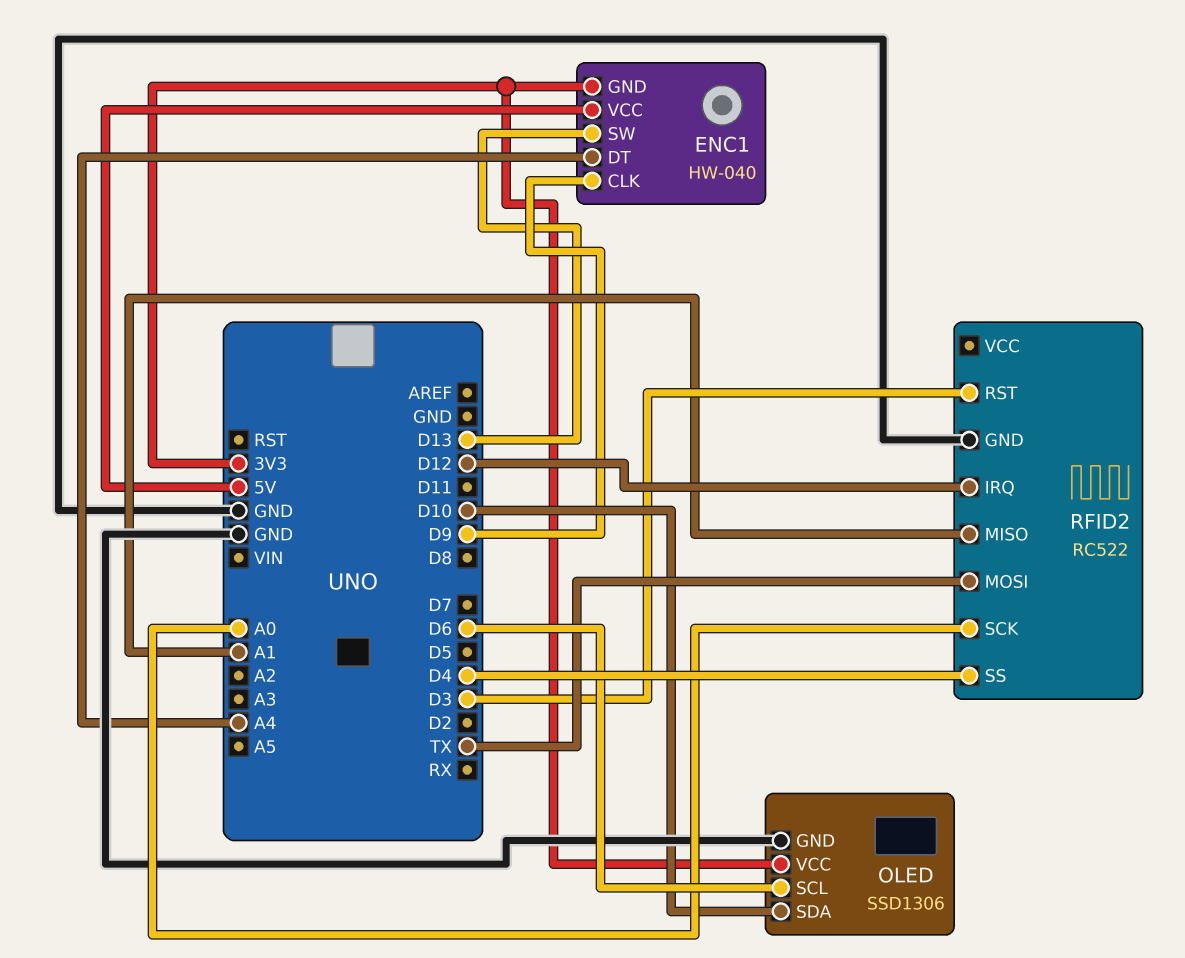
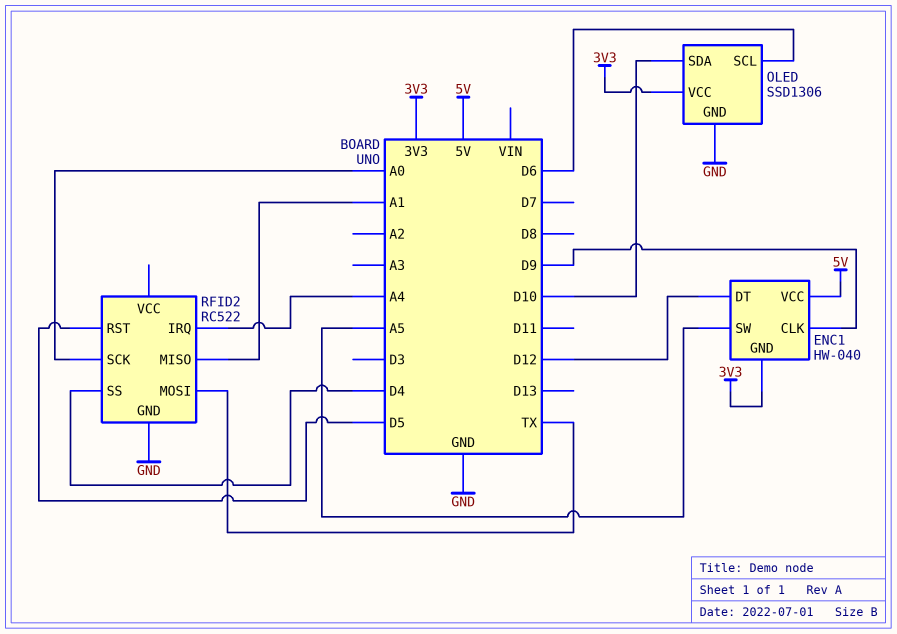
ENC1 pin DT: A4 -> D12
ENC1 pin SW: D13 -> A5
RFID2 pin IRQ: D12 -> A4
RFID2 pin RST: D3 -> D5

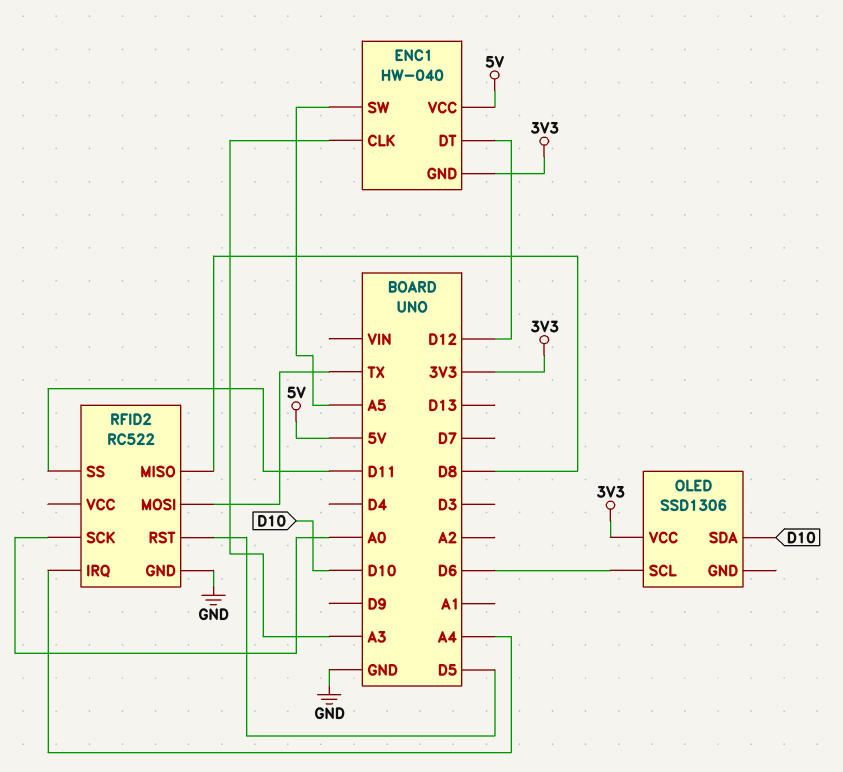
ENC1 pin CLK: D9 -> A3
OLED pin GND: GND -> none
RFID2 pin MISO: A1 -> D8
RFID2 pin SS: D4 -> D11

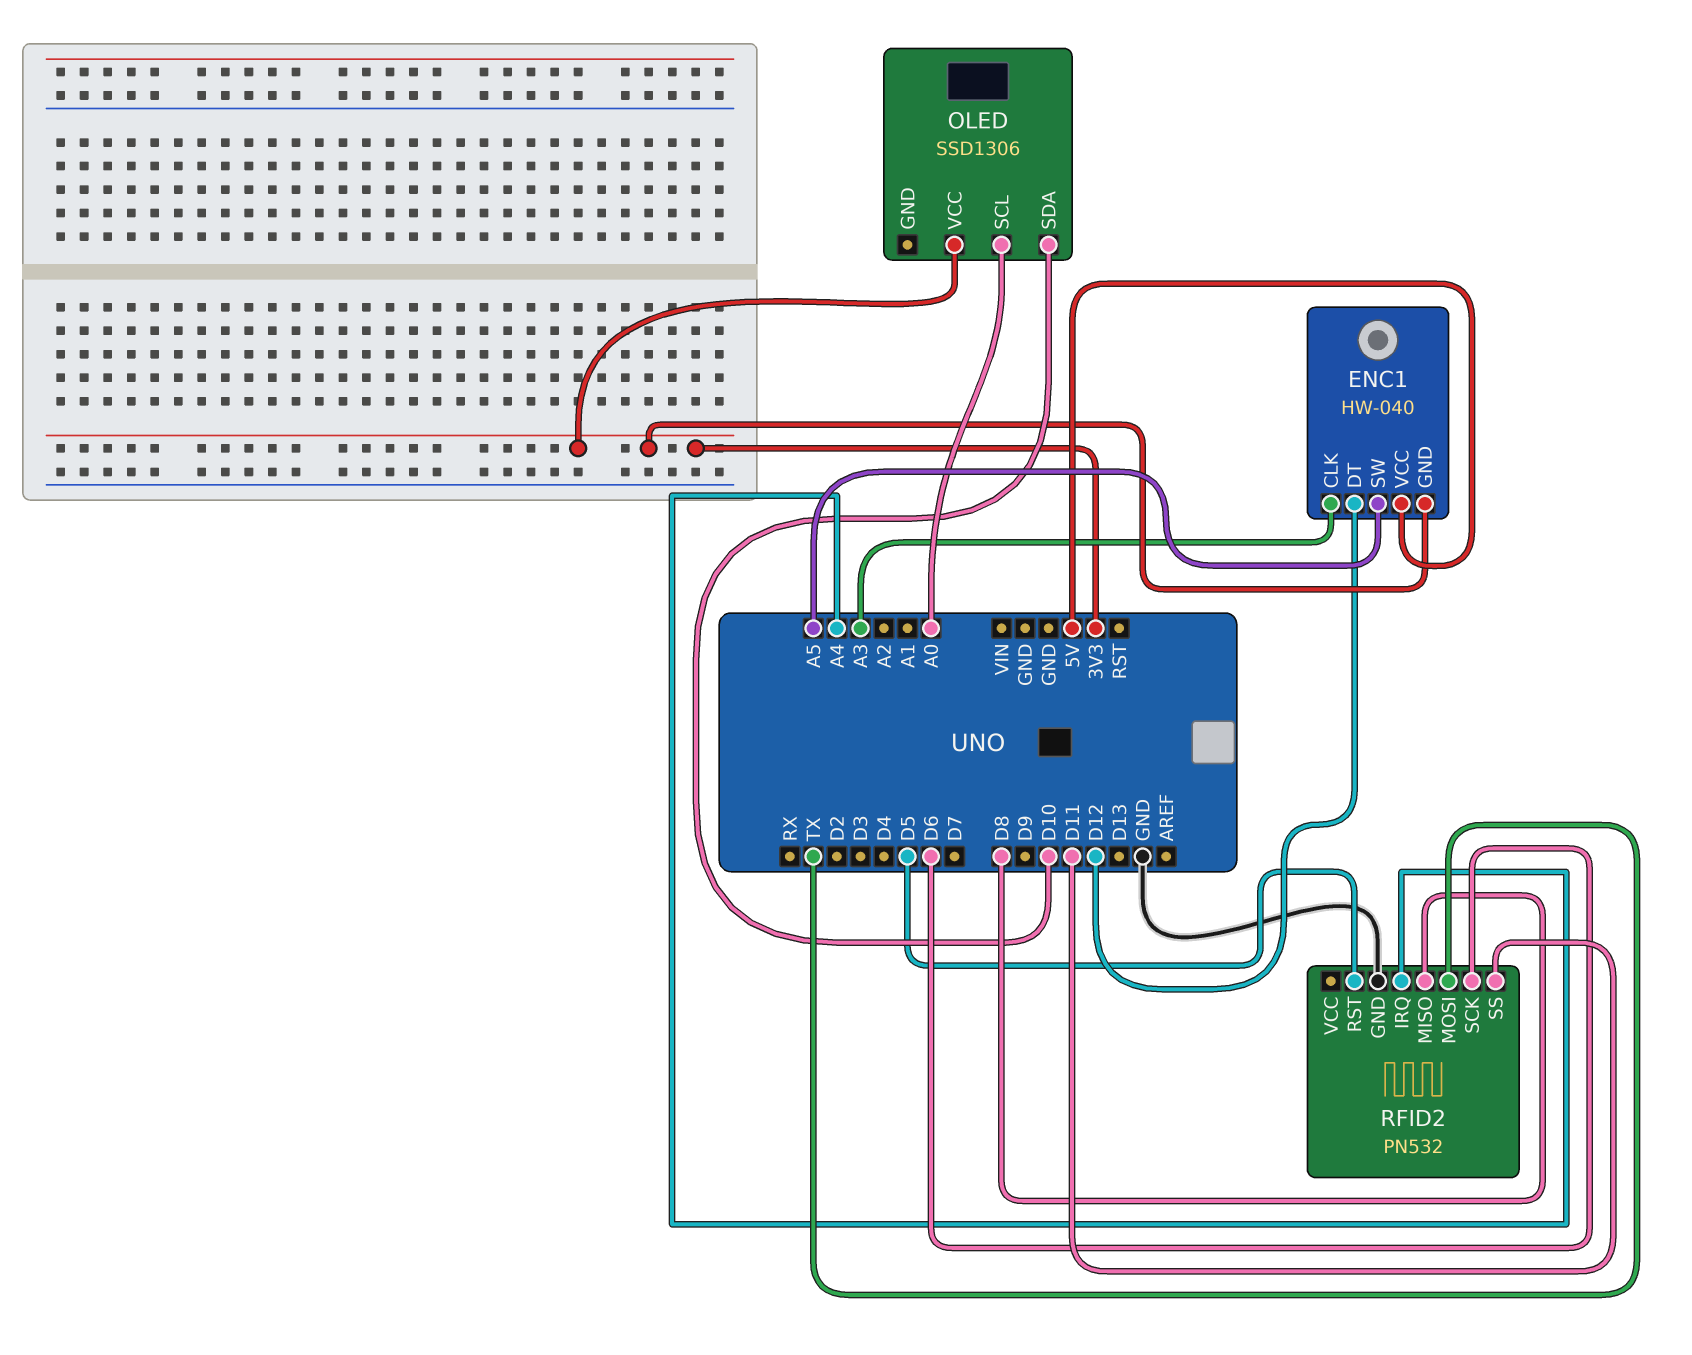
OLED pin SCL: D6 -> A0
RFID2: RC522 -> PN532
RFID2 pin SCK: A0 -> D6

